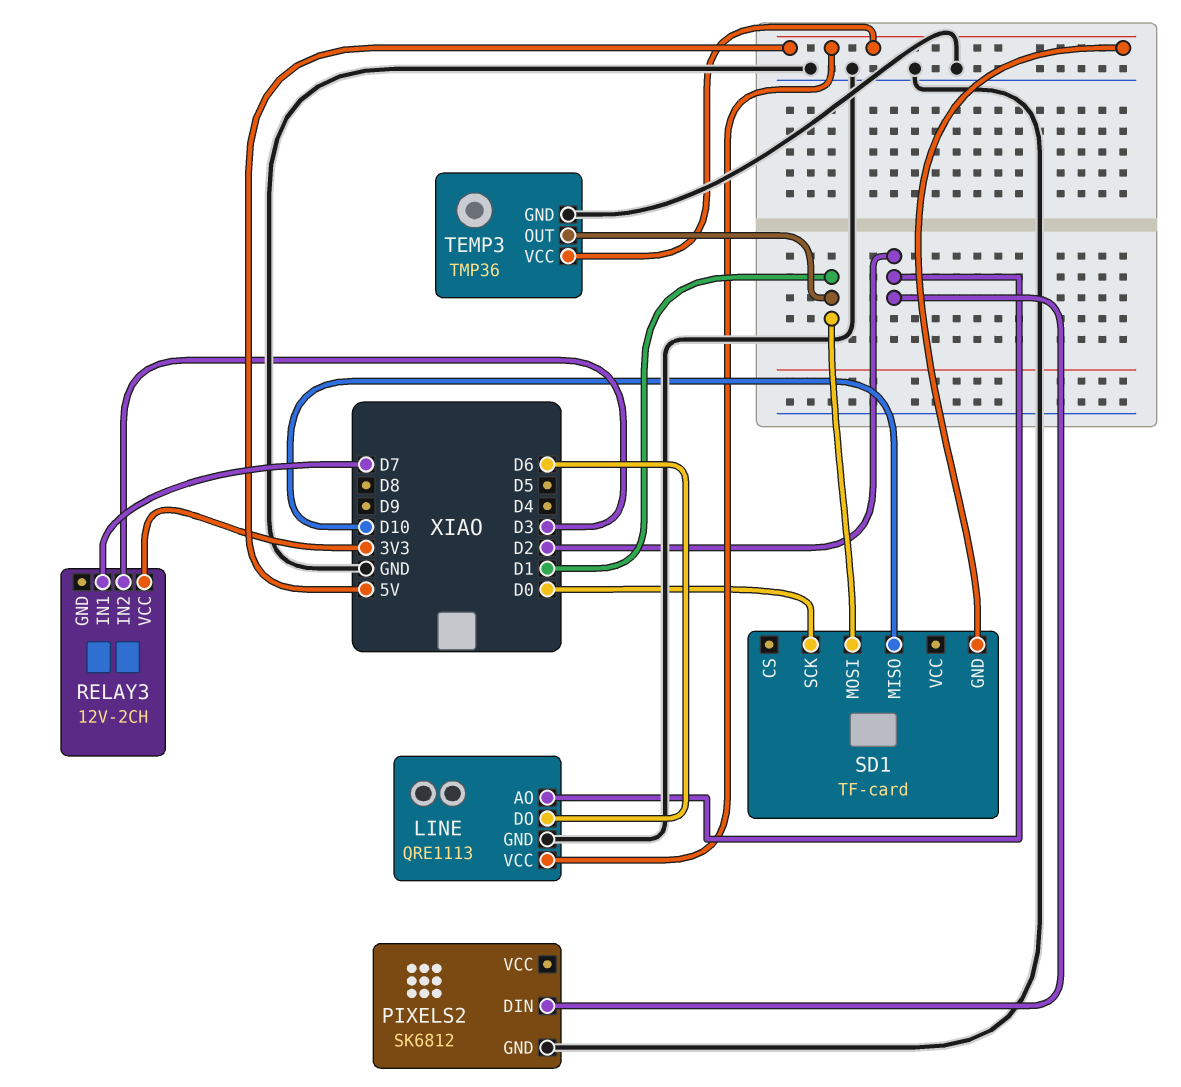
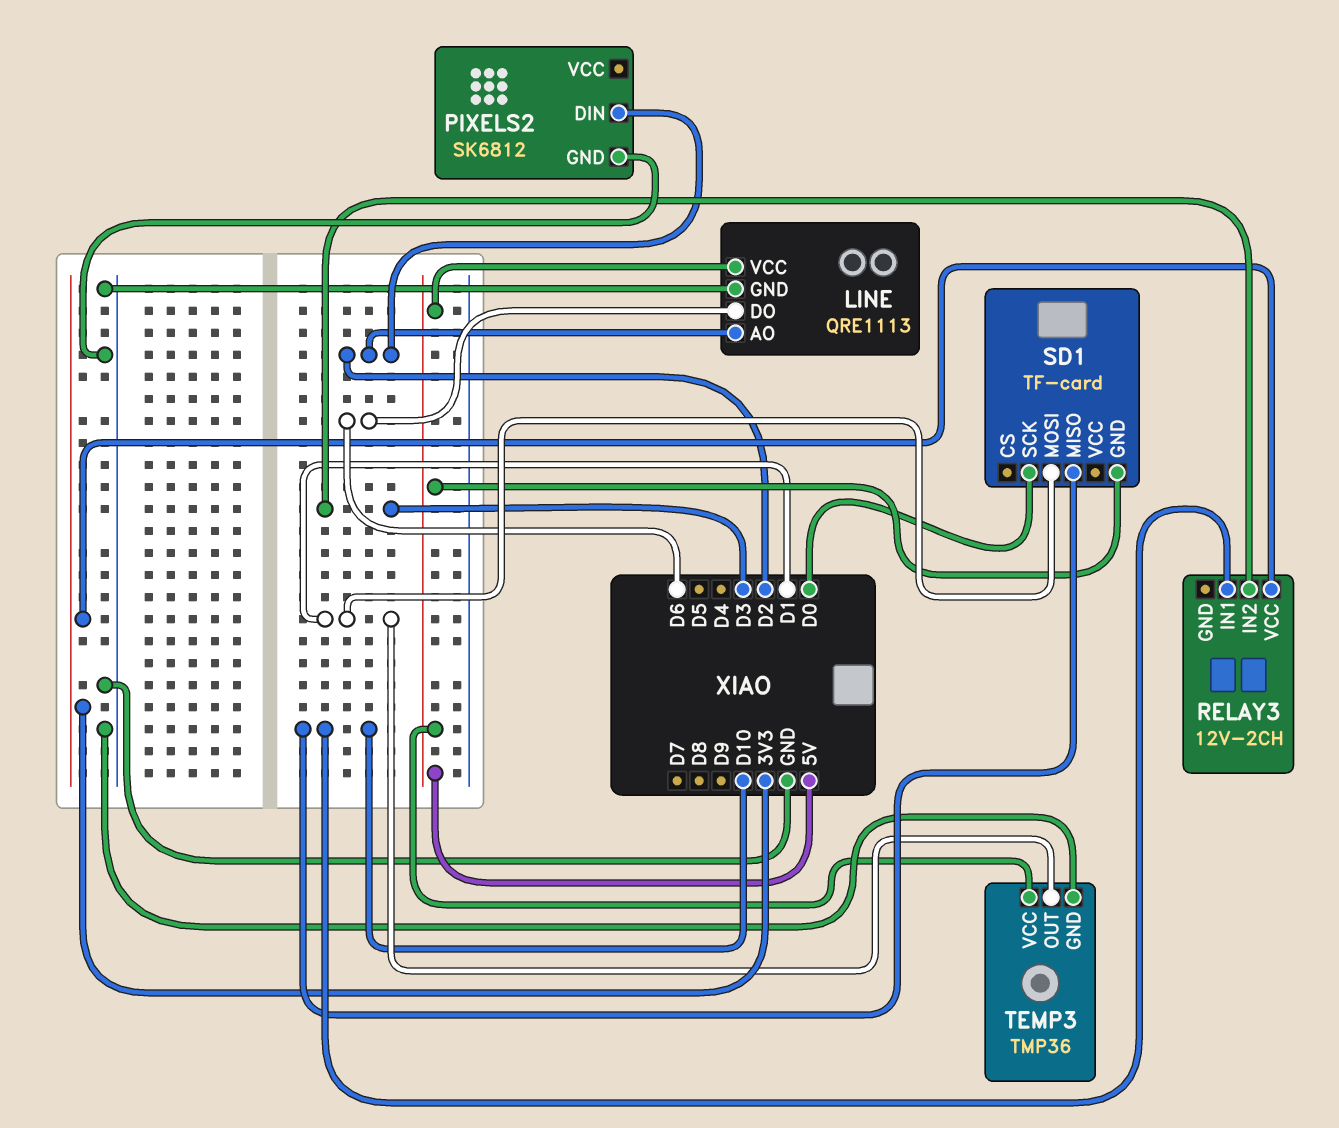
RELAY3 pin IN1: D7 -> D10

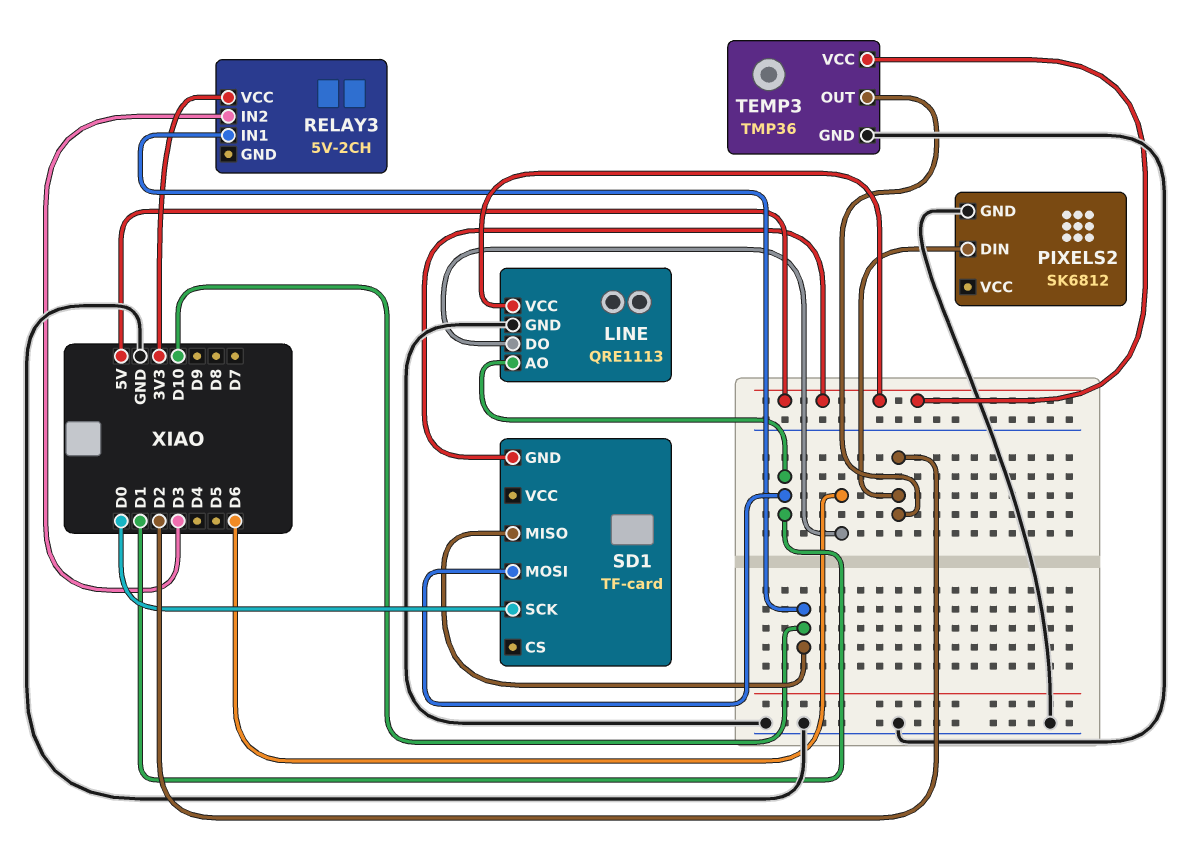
LINE pin AO: D2 -> D1
RELAY3: 12V-2CH -> 5V-2CH
TEMP3 pin OUT: D1 -> D2

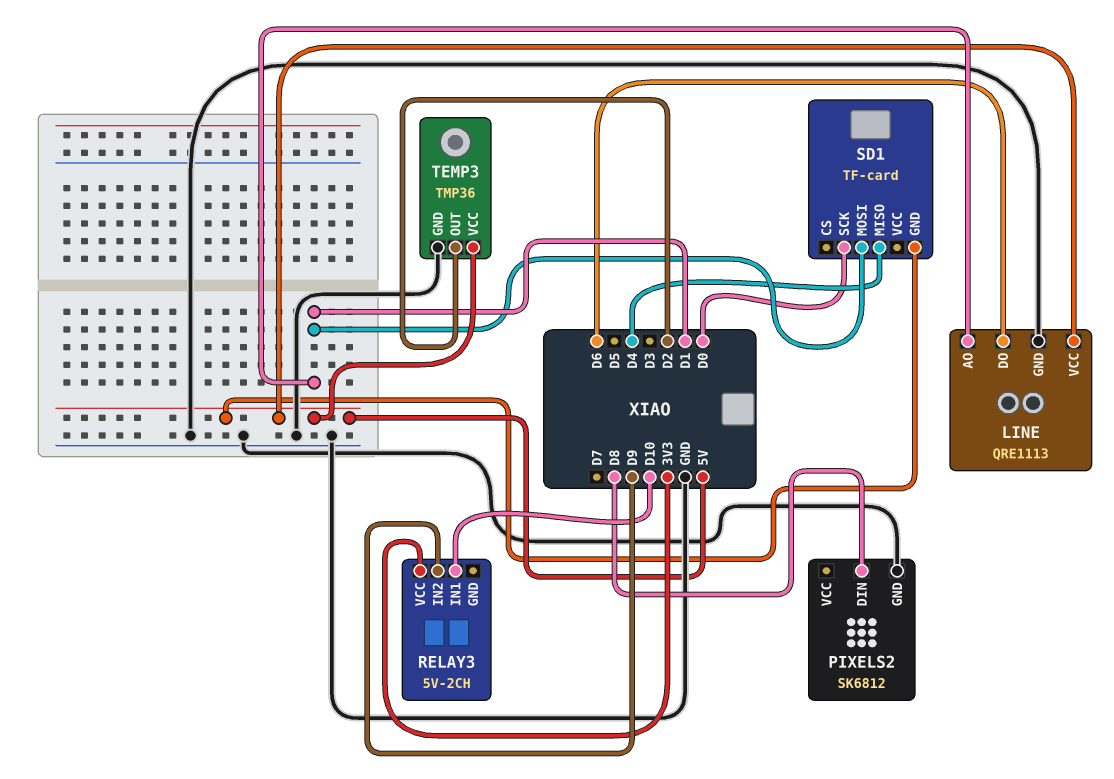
PIXELS2 pin DIN: D2 -> D8
RELAY3 pin IN2: D3 -> D9
SD1 pin MISO: D10 -> D4

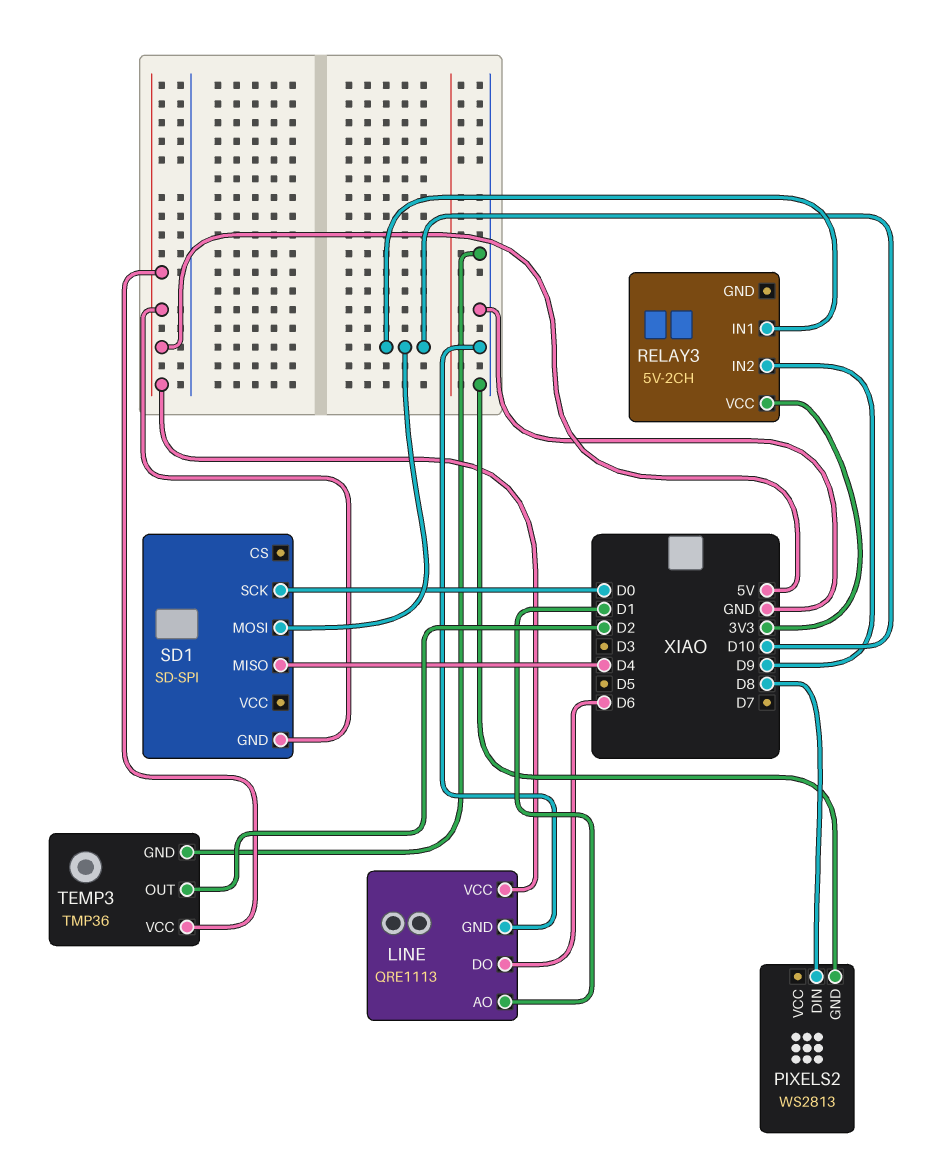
PIXELS2: SK6812 -> WS2813
SD1: TF-card -> SD-SPI
SD1 pin MOSI: D1 -> D10

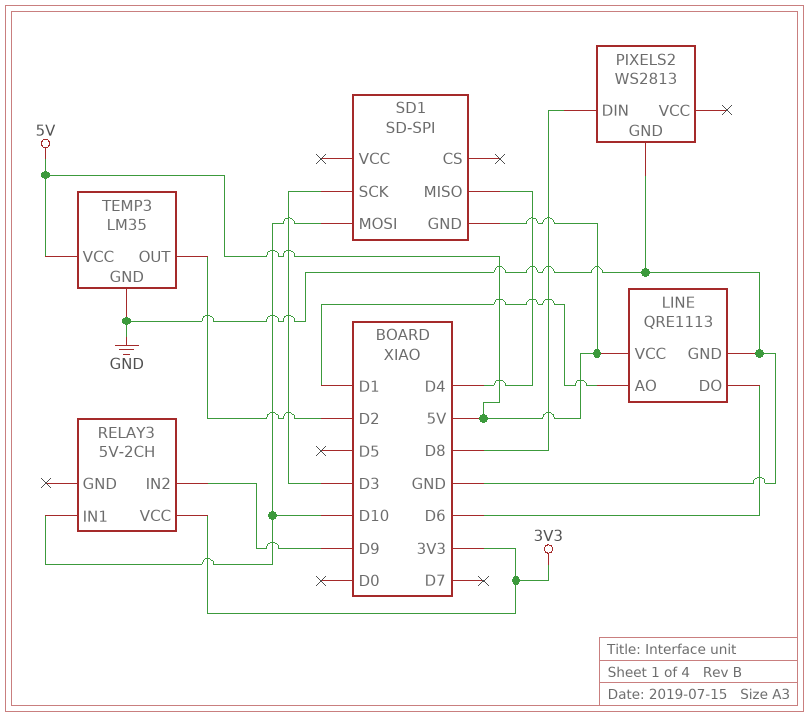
SD1 pin SCK: D0 -> D3
TEMP3: TMP36 -> LM35

